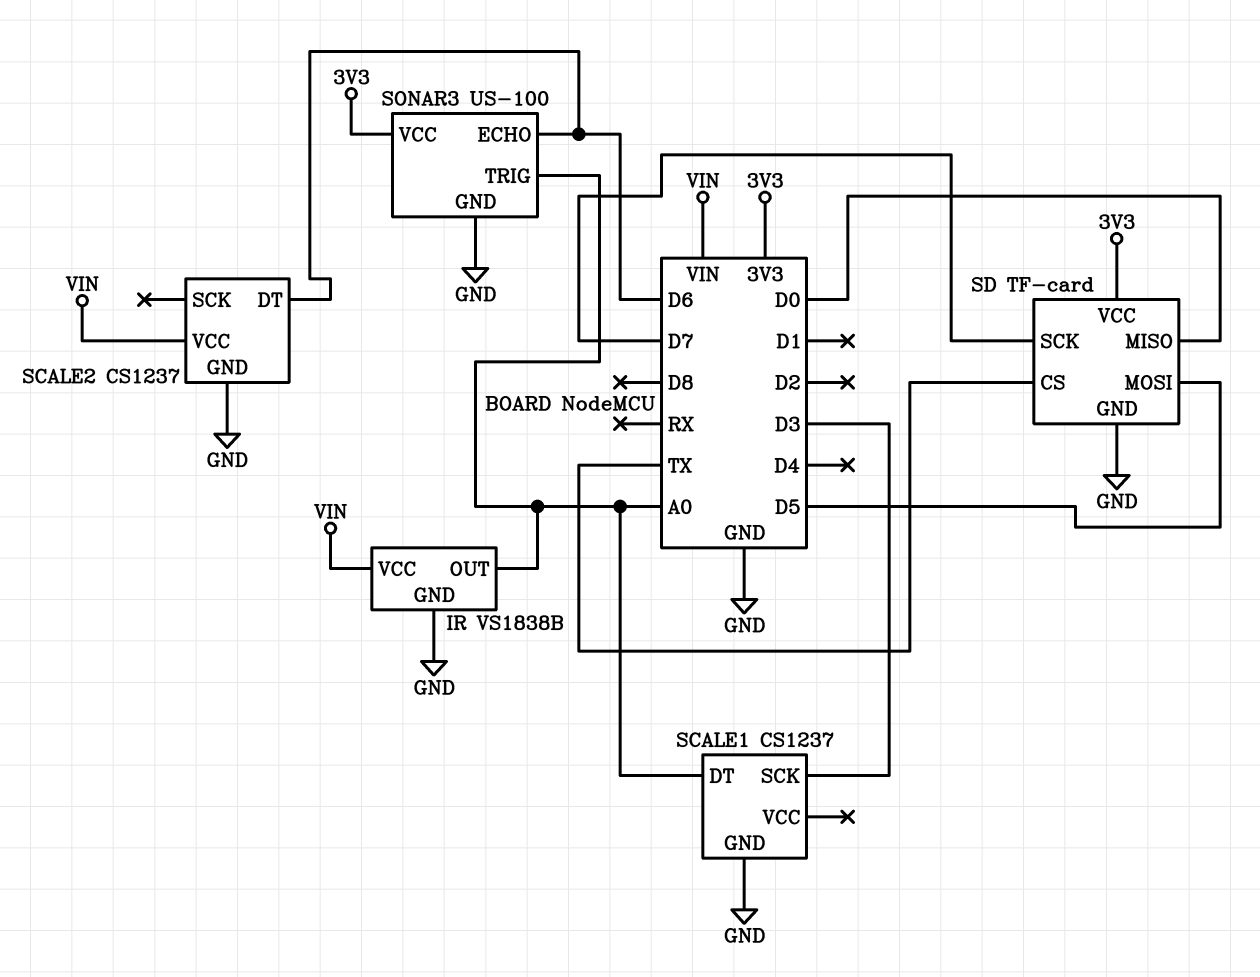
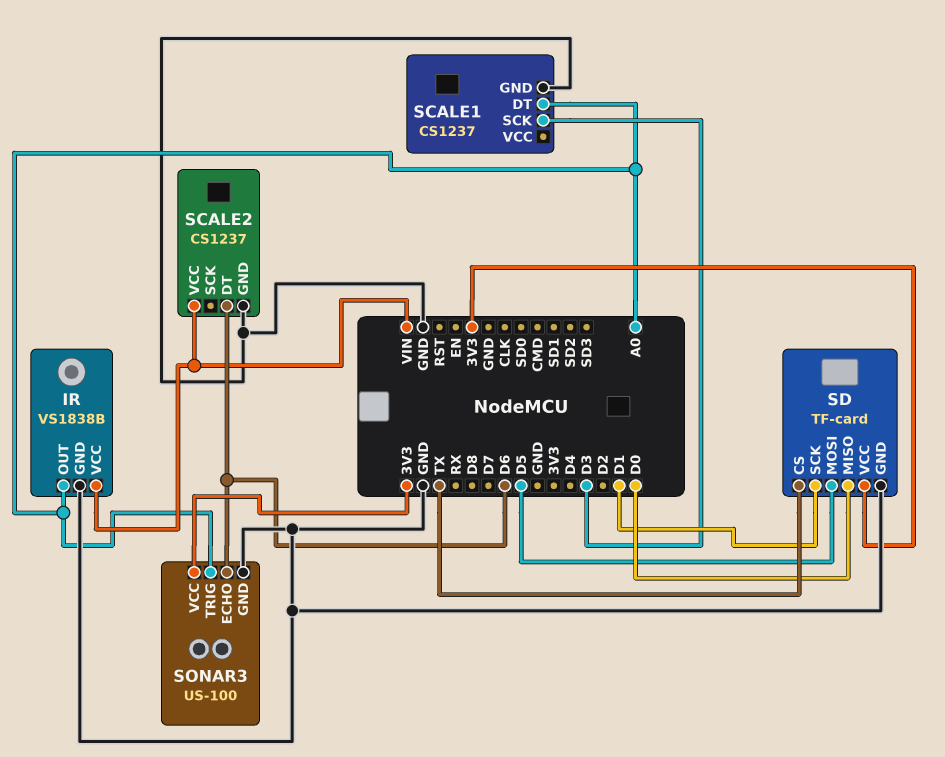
SD pin SCK: D7 -> D1

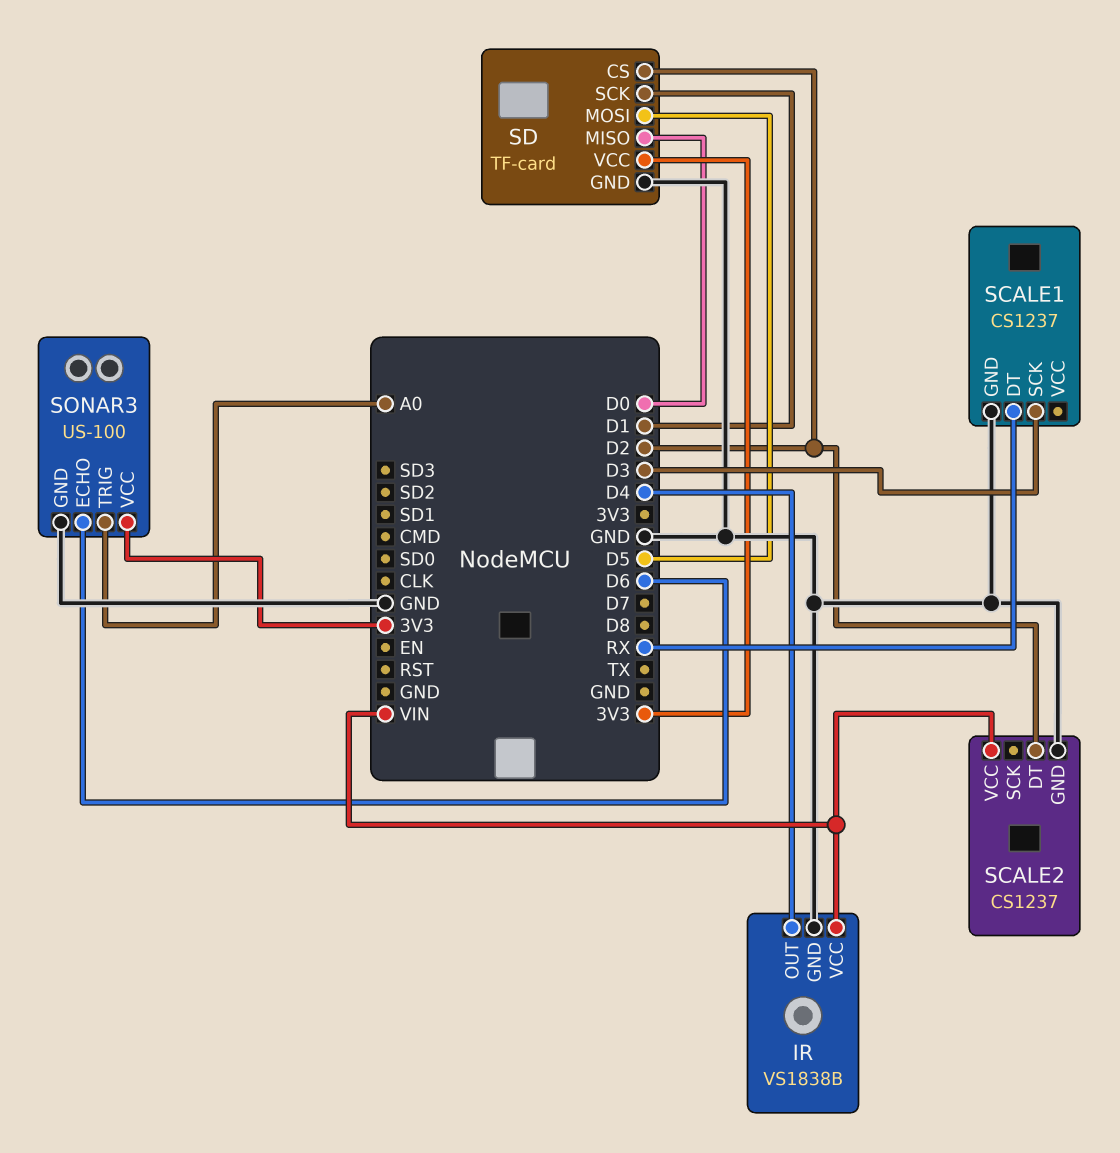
IR pin OUT: A0 -> D4
SCALE1 pin DT: A0 -> RX
SCALE2 pin DT: D6 -> D2
SD pin CS: TX -> D2

